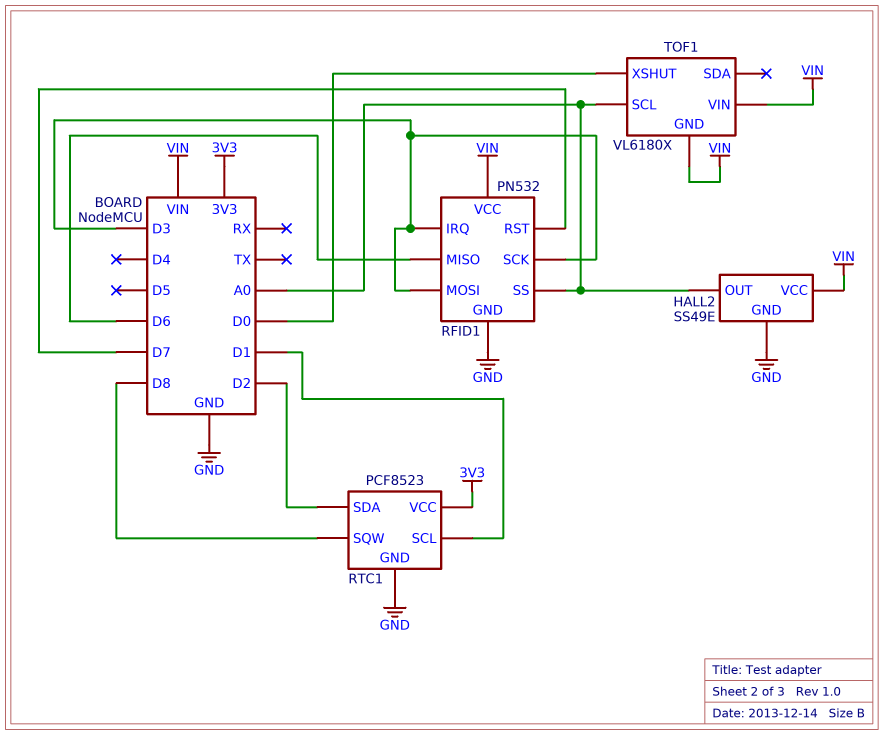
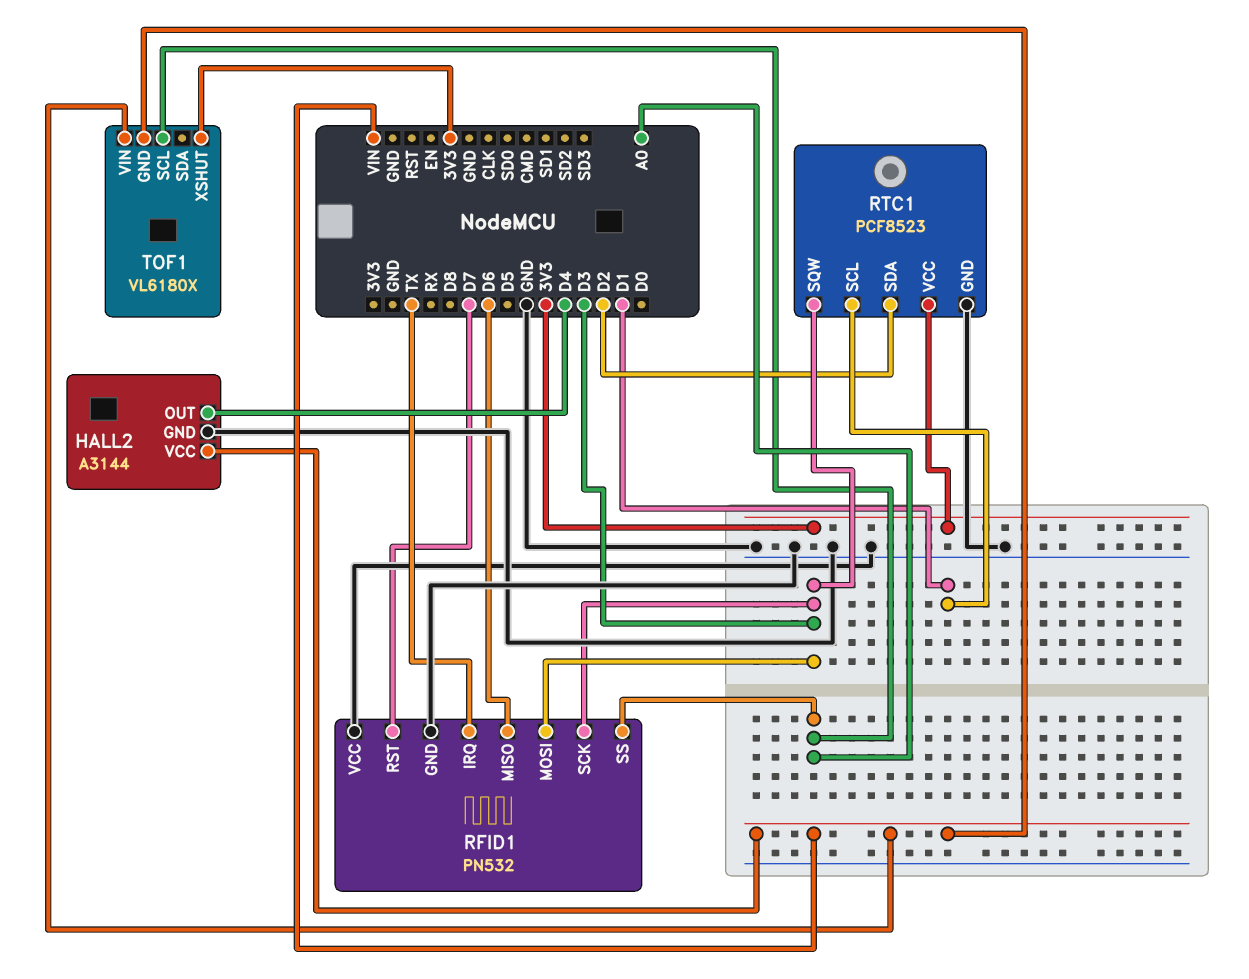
HALL2: SS49E -> A3144
HALL2 pin OUT: A0 -> D4
RFID1 pin IRQ: D3 -> TX
RFID1 pin VCC: VIN -> GND
RTC1 pin SQW: D8 -> D3
TOF1 pin XSHUT: D0 -> 3V3

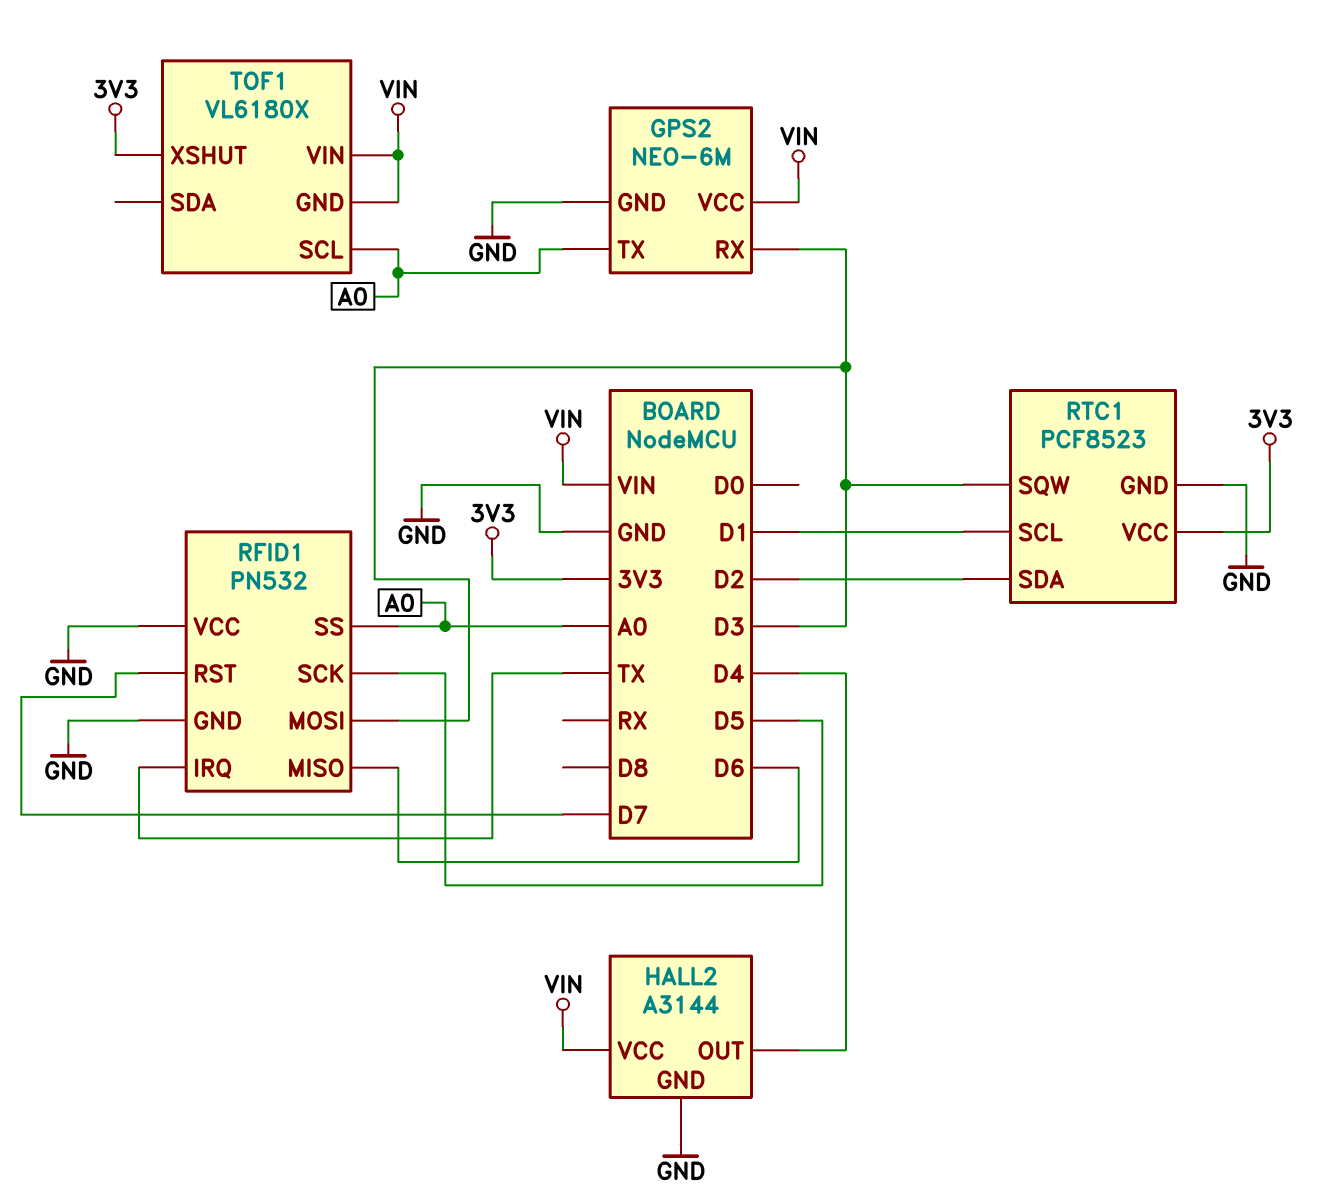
GPS2: none -> NEO-6M
GPS2 pin GND: none -> GND
GPS2 pin RX: none -> D3
GPS2 pin TX: none -> A0
GPS2 pin VCC: none -> VIN
RFID1 pin SCK: D3 -> D5

